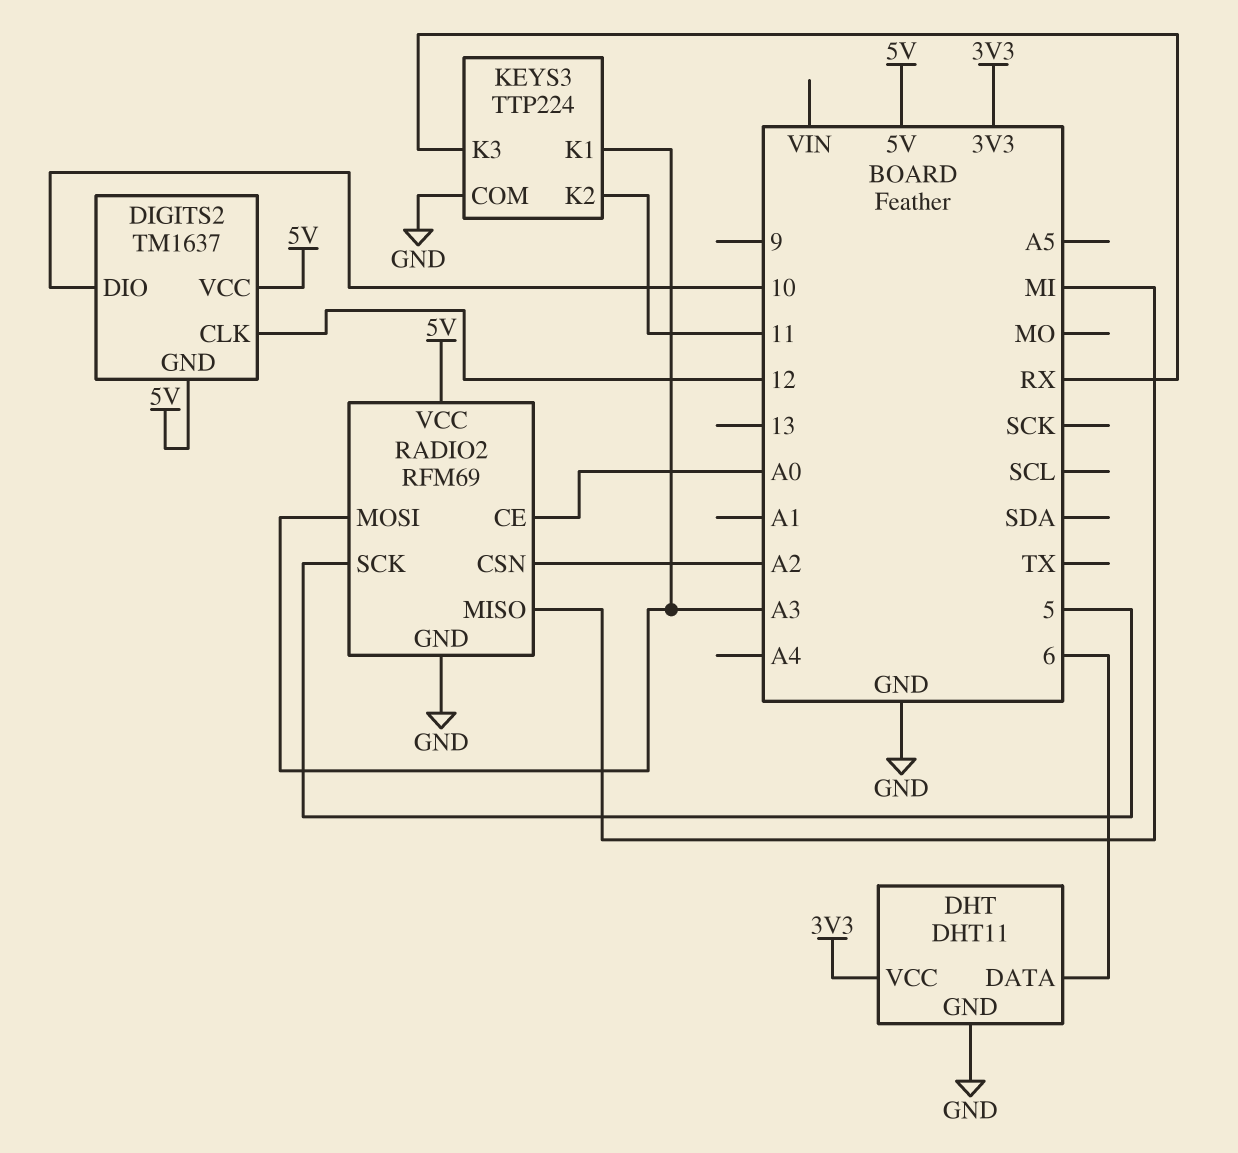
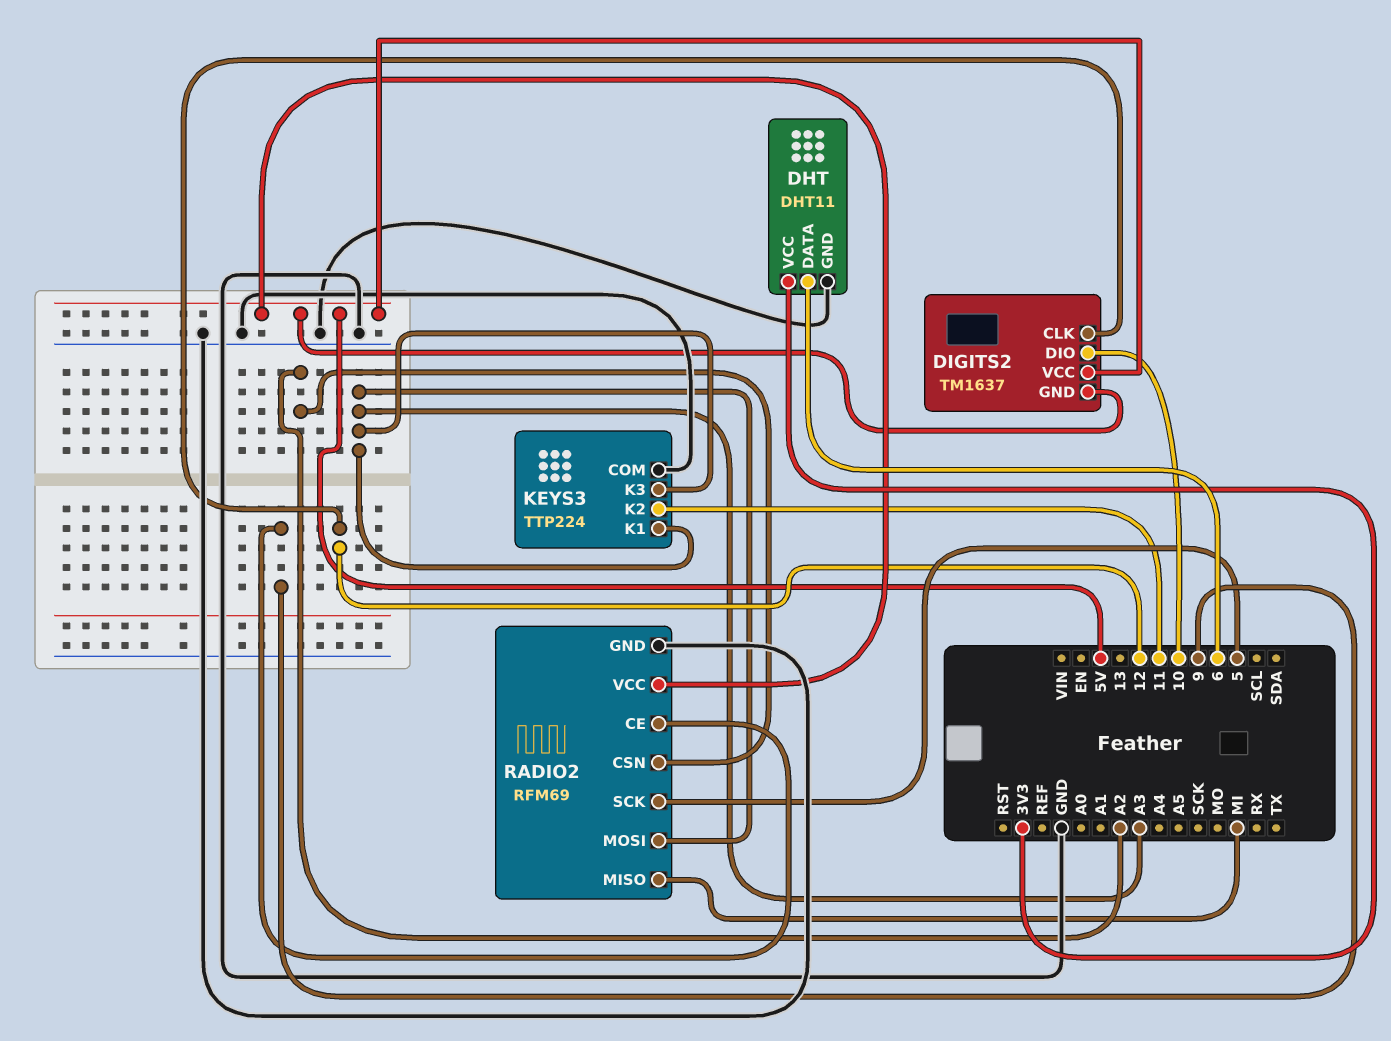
KEYS3 pin K3: RX -> A3
RADIO2 pin CE: A0 -> 9

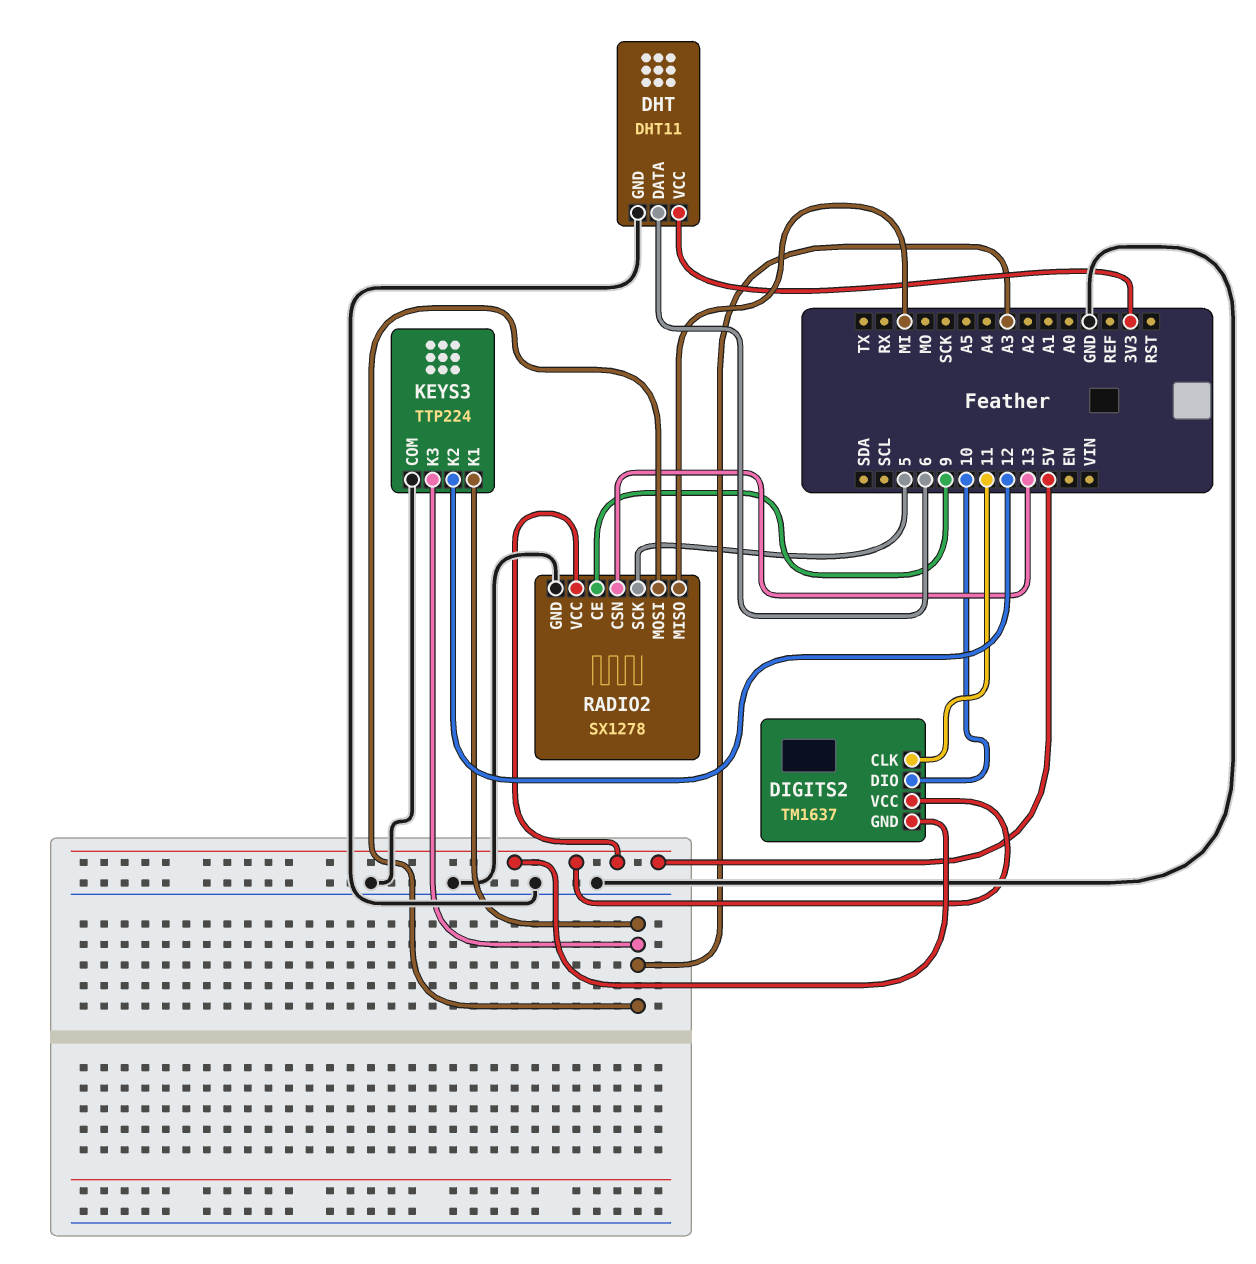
DIGITS2 pin CLK: 12 -> 11
KEYS3 pin K2: 11 -> 12
RADIO2: RFM69 -> SX1278
RADIO2 pin CSN: A2 -> 13

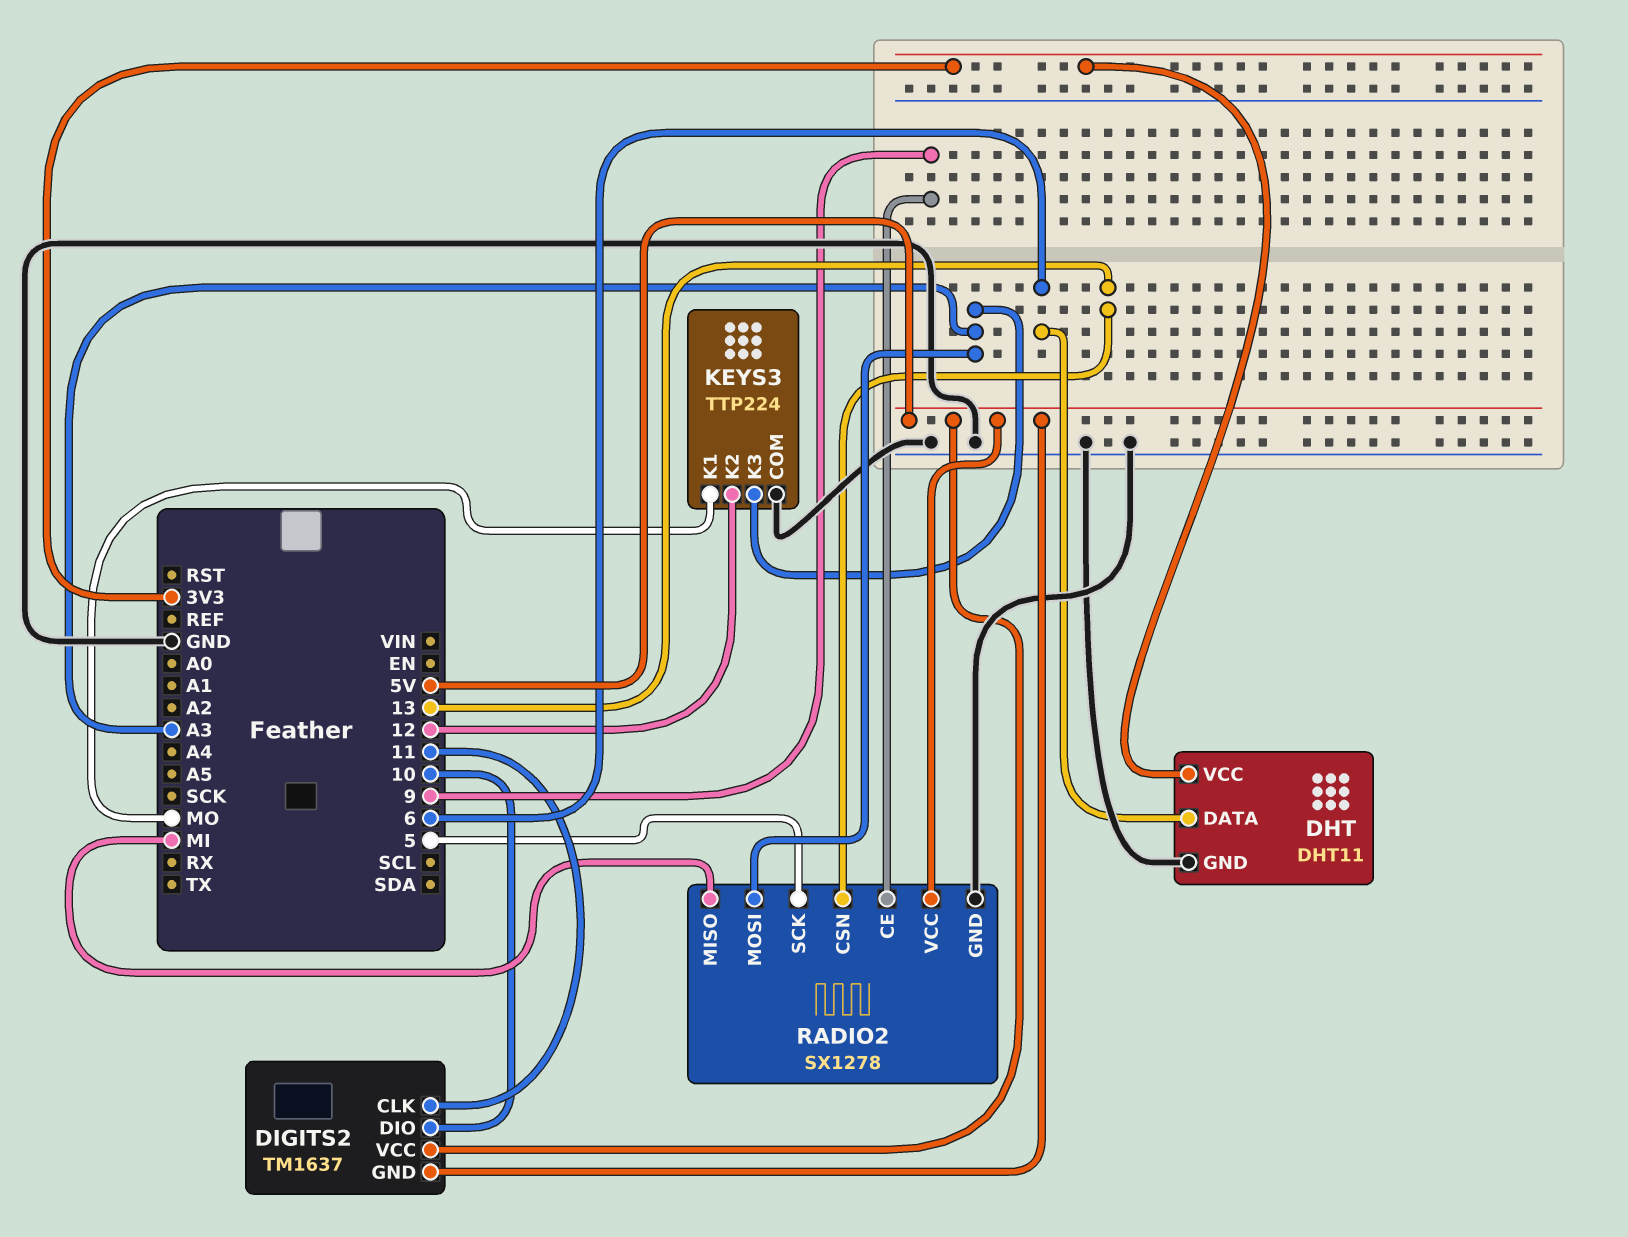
KEYS3 pin K1: A3 -> MO

